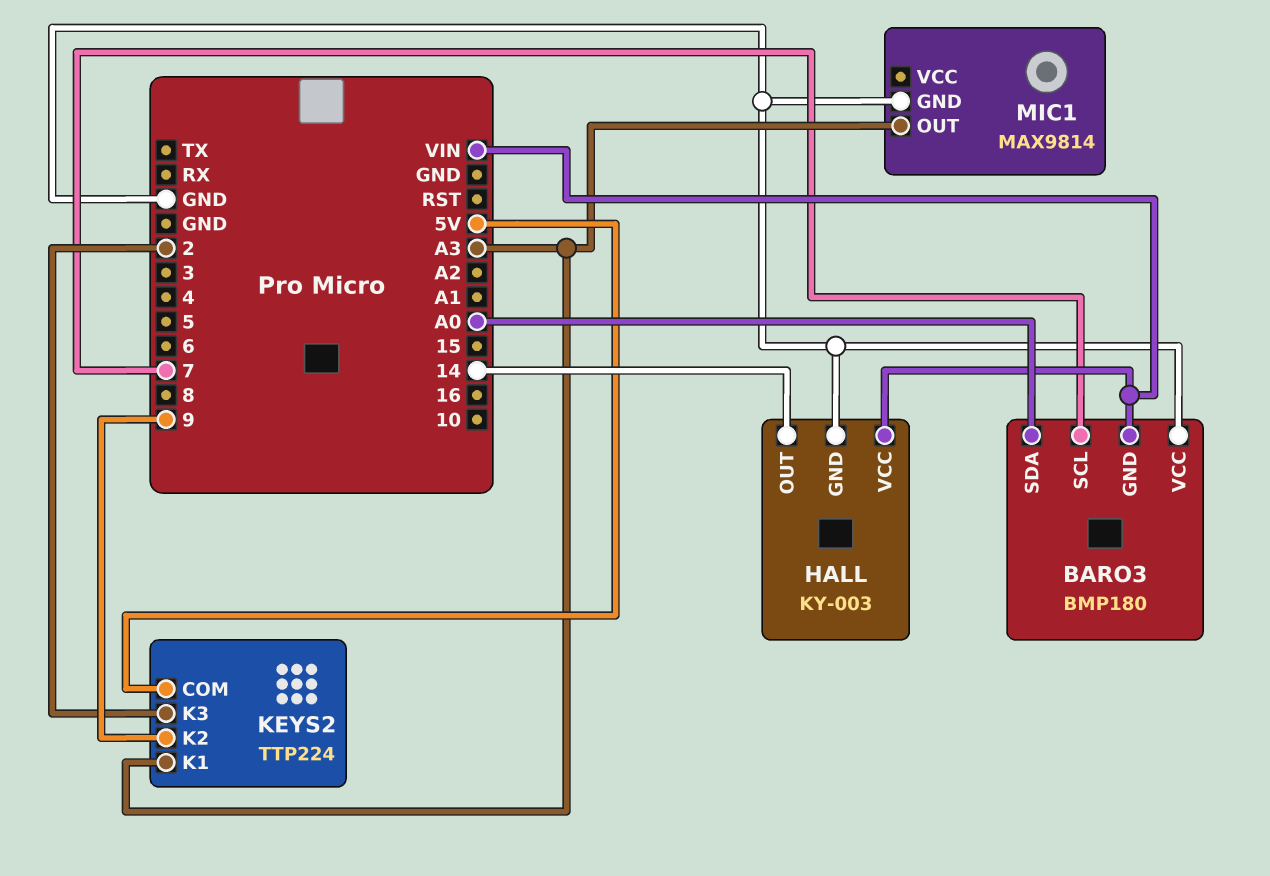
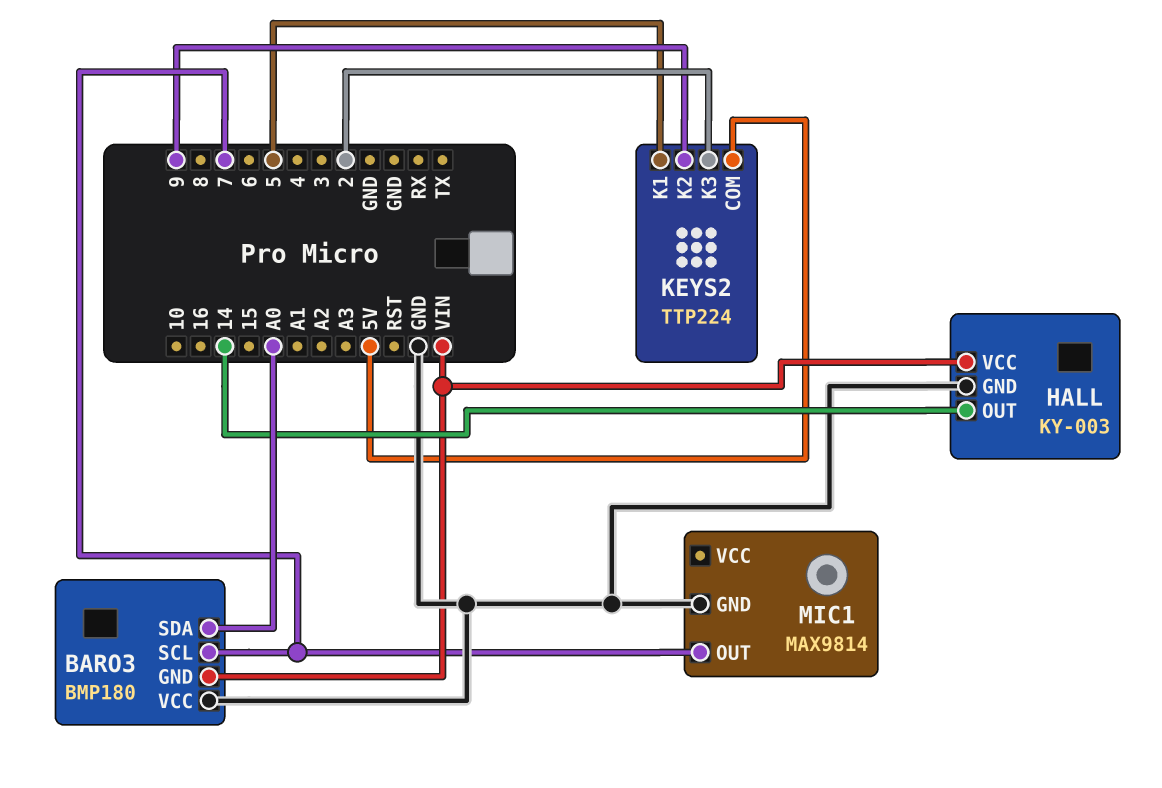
KEYS2 pin K1: A3 -> 5
MIC1 pin OUT: A3 -> 7

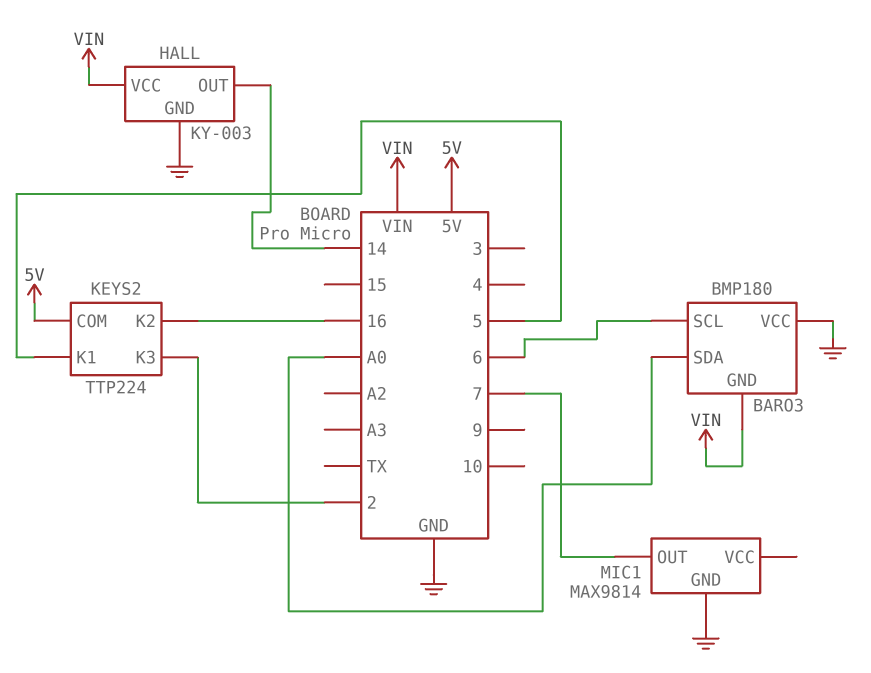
BARO3 pin SCL: 7 -> 6
KEYS2 pin K2: 9 -> 16

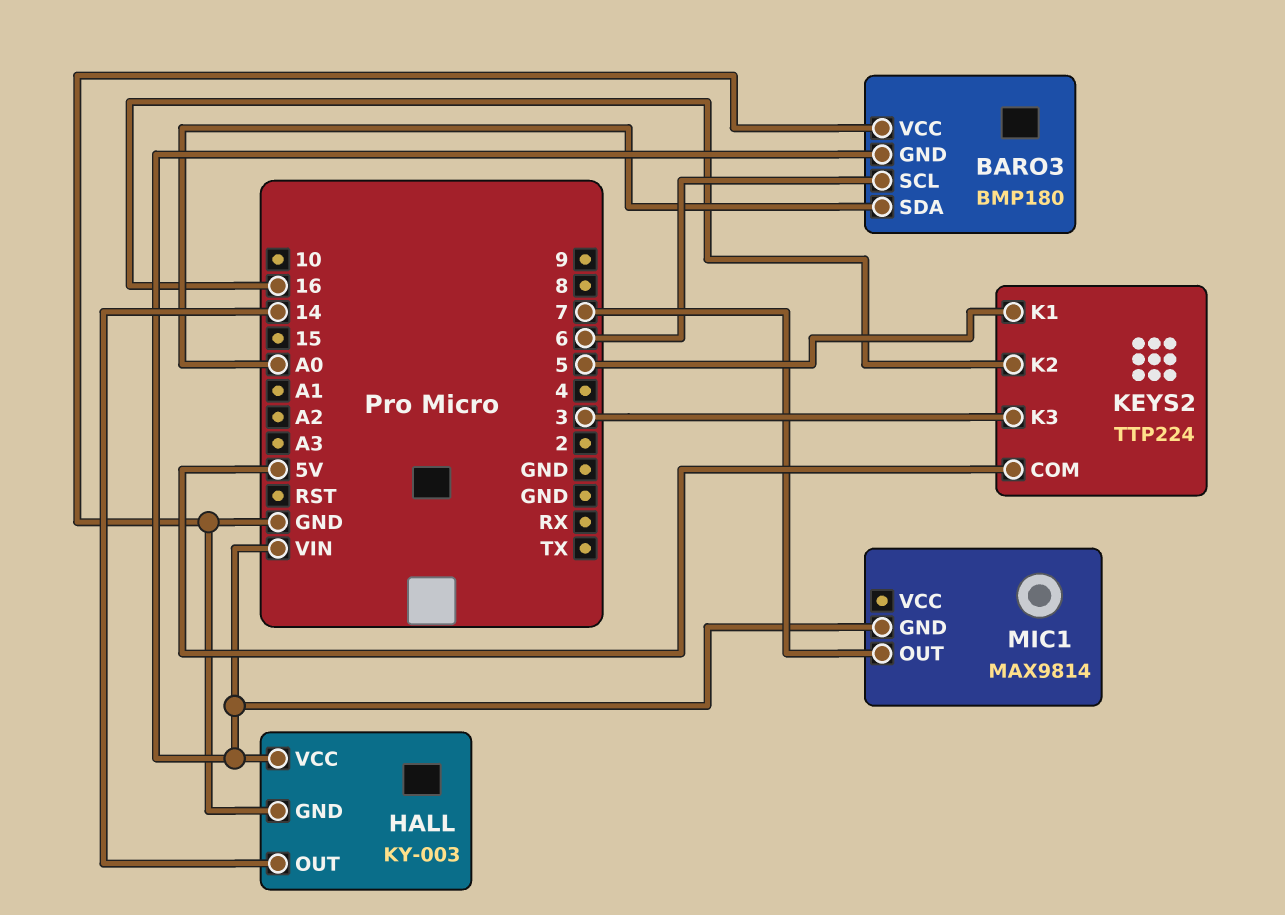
KEYS2 pin K3: 2 -> 3
MIC1 pin GND: GND -> VIN

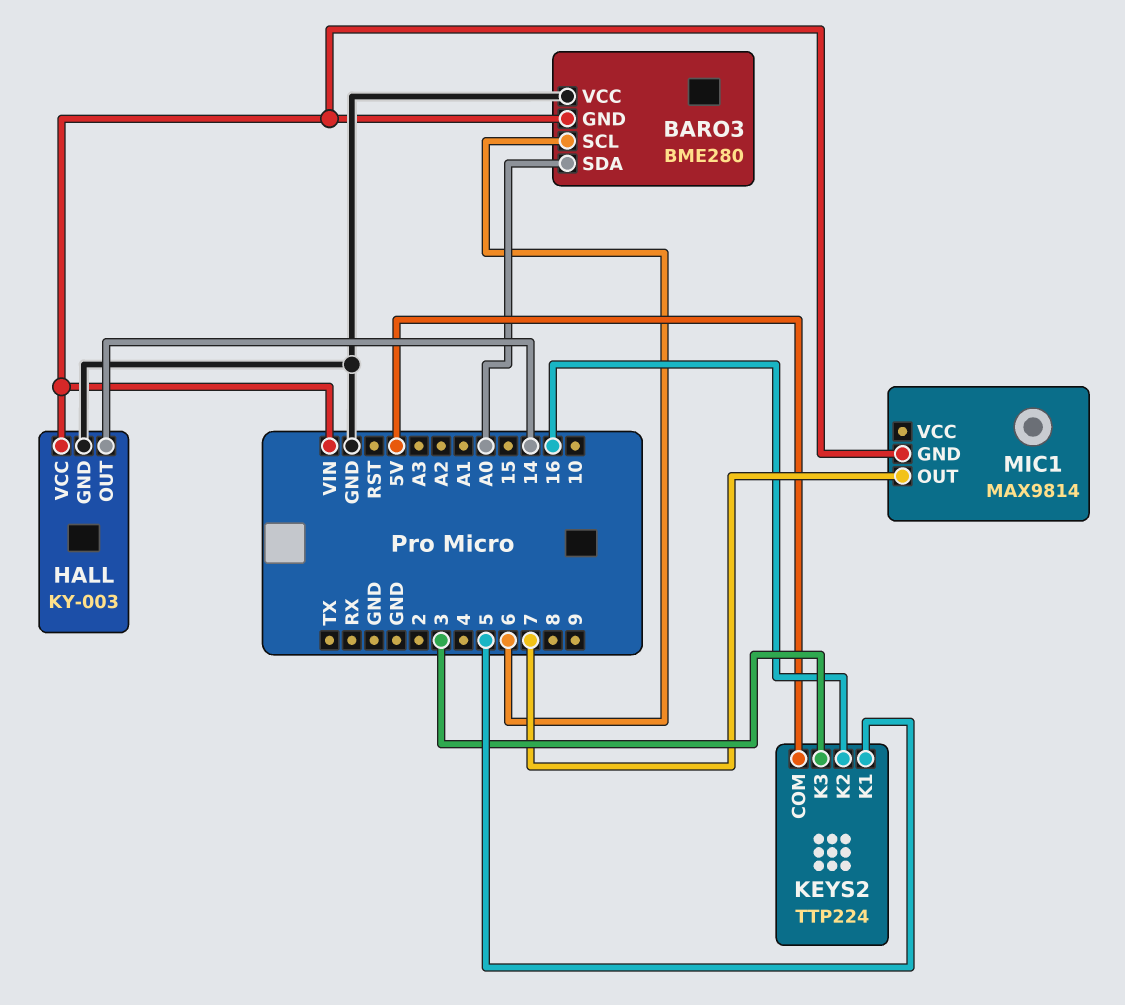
BARO3: BMP180 -> BME280

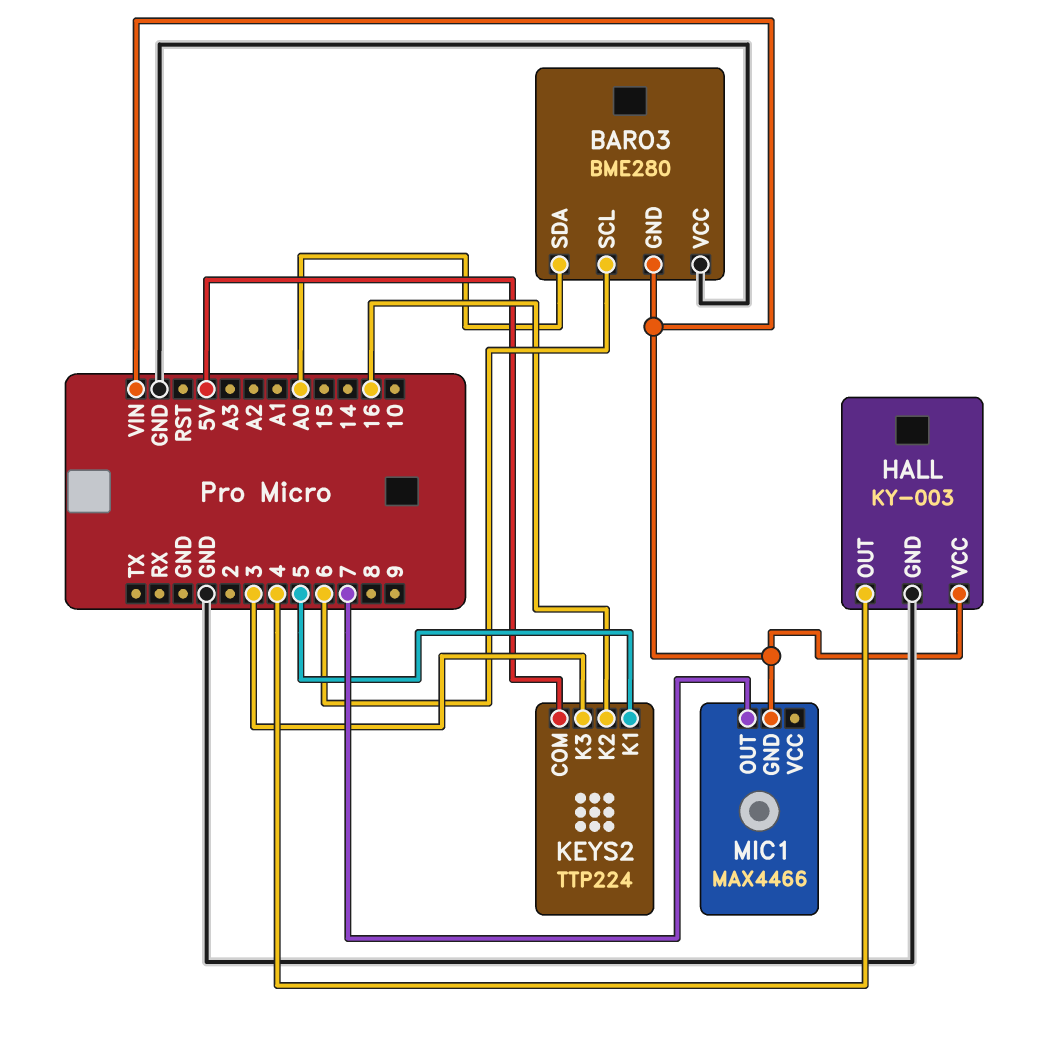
HALL pin OUT: 14 -> 4
MIC1: MAX9814 -> MAX4466

